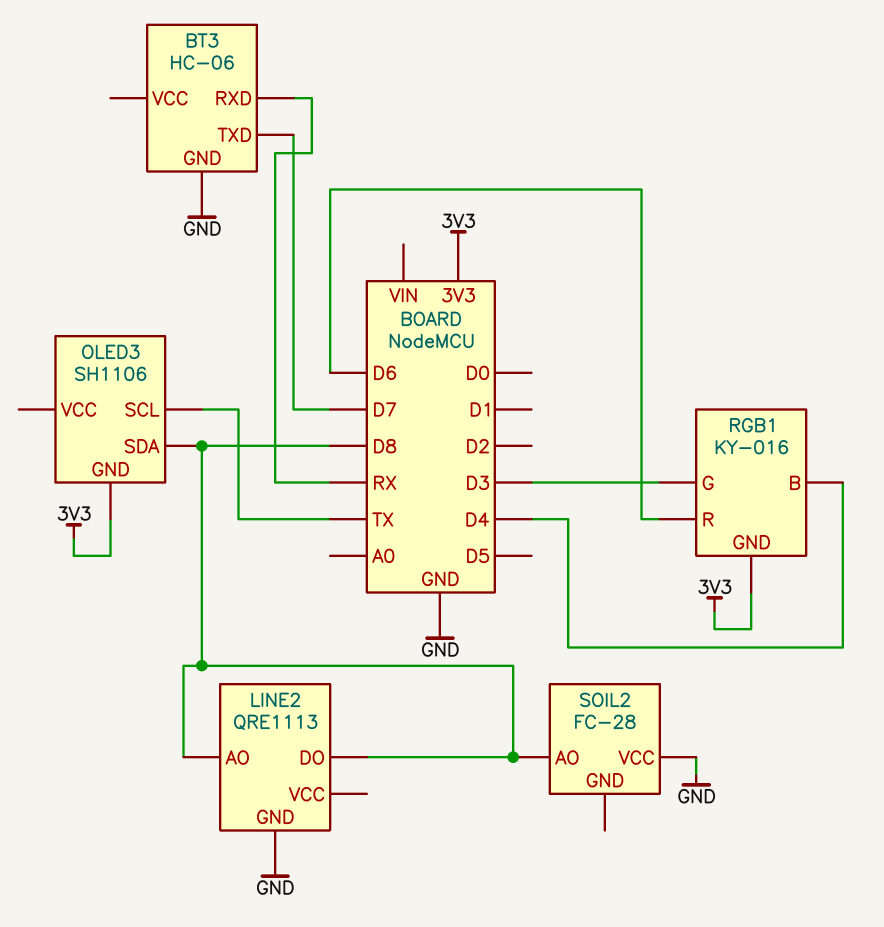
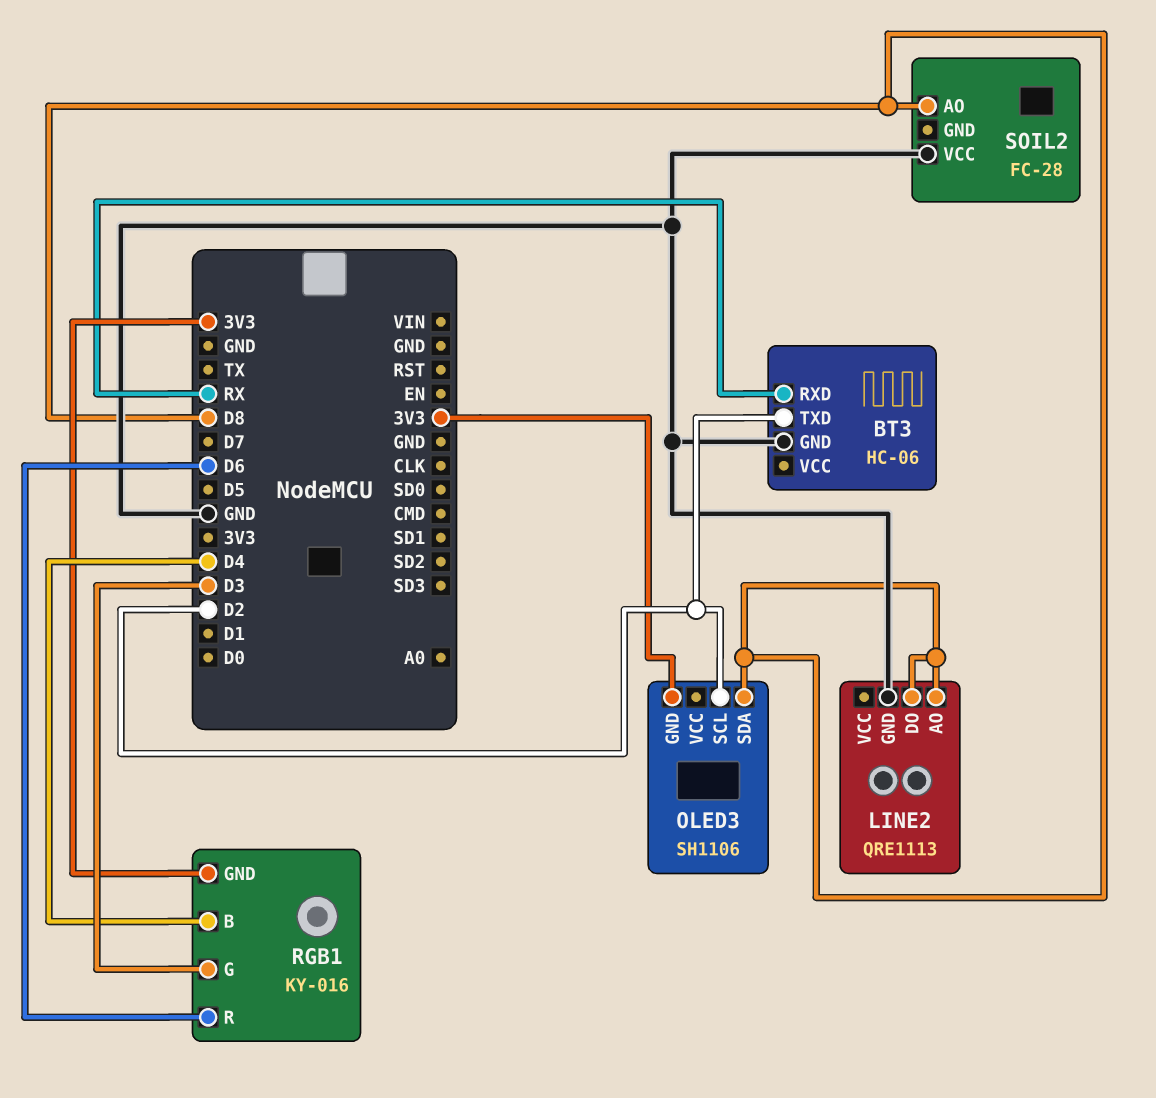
BT3 pin TXD: D7 -> D2
OLED3 pin SCL: TX -> D2

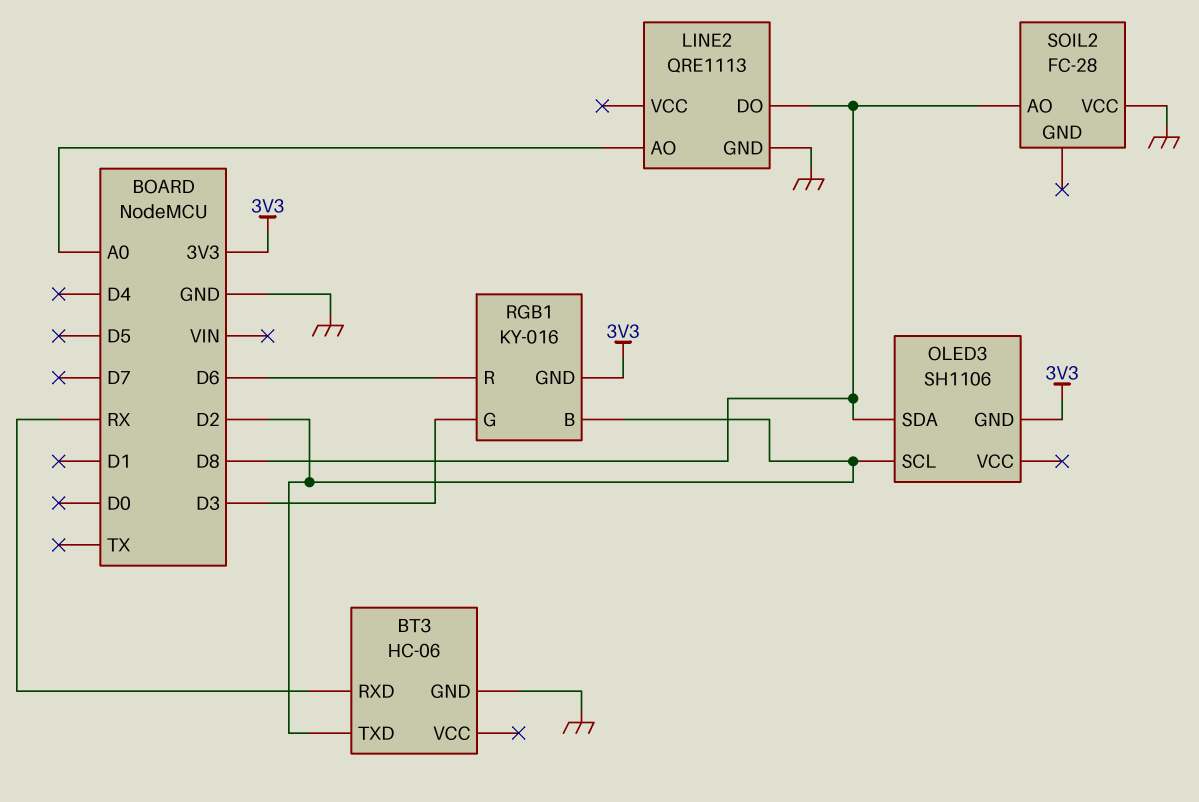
LINE2 pin AO: D8 -> A0
RGB1 pin B: D4 -> D2

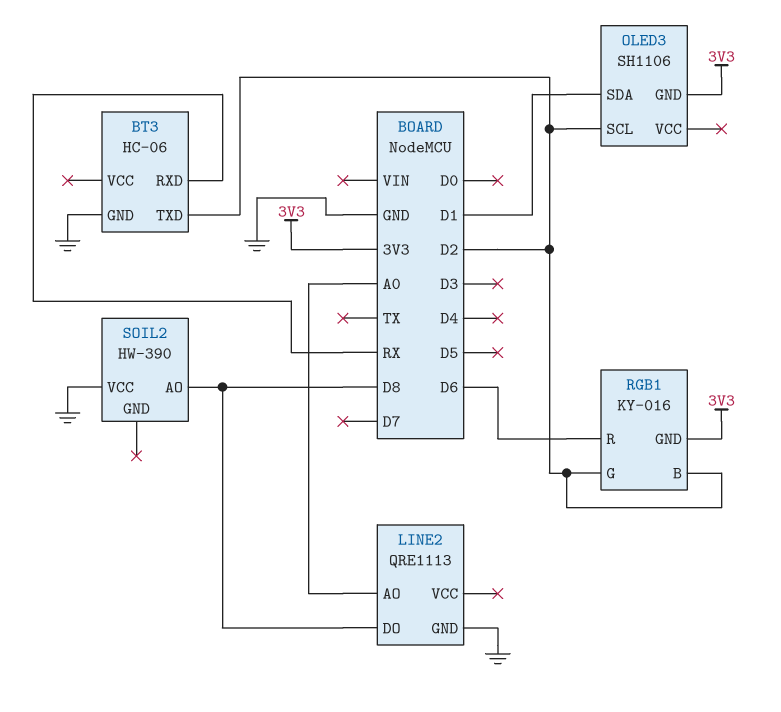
OLED3 pin SDA: D8 -> D1
RGB1 pin G: D3 -> D2
SOIL2: FC-28 -> HW-390

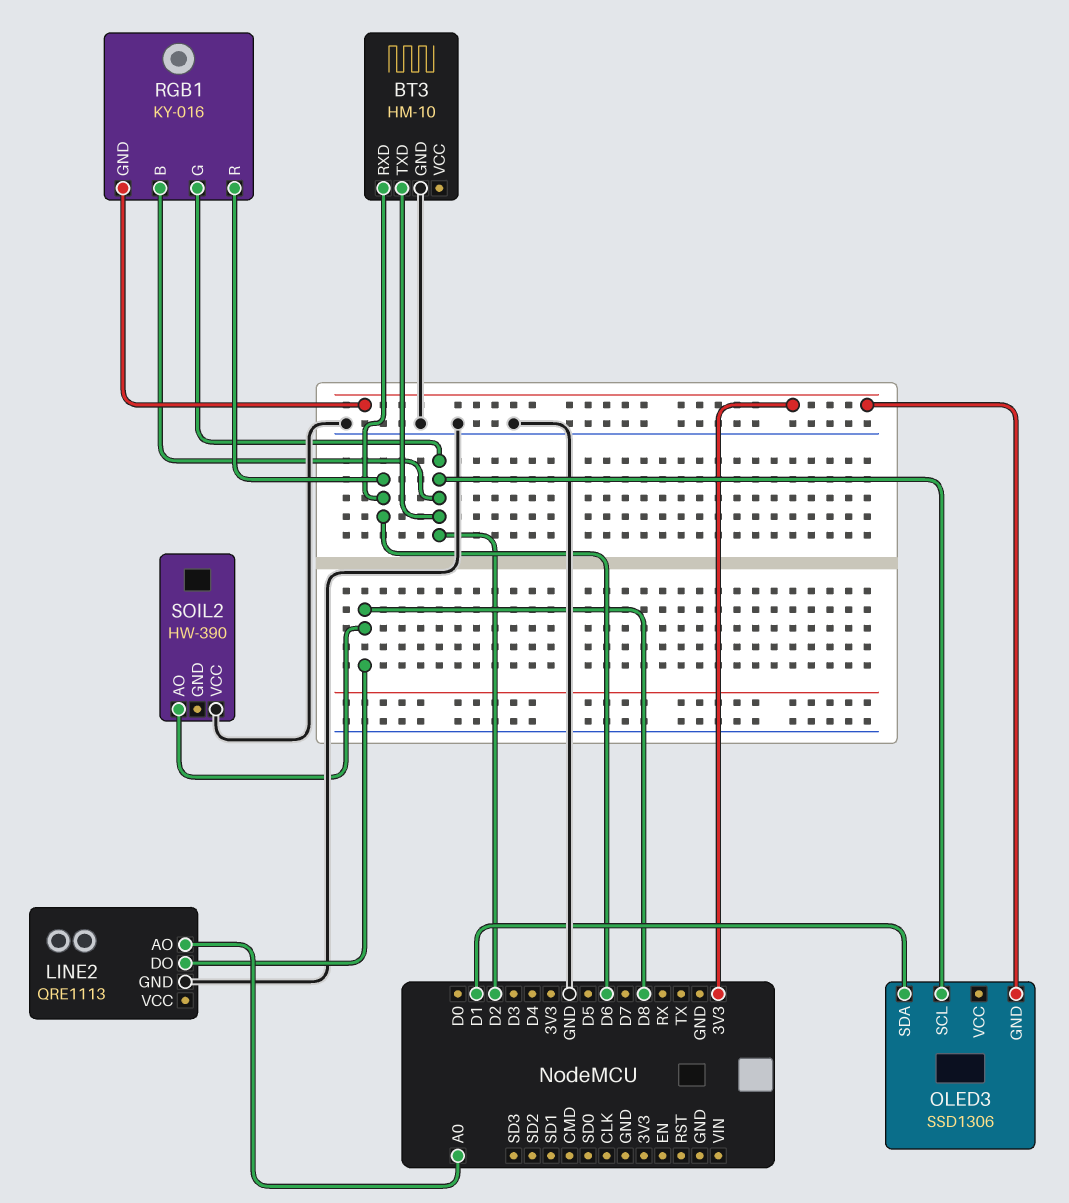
BT3: HC-06 -> HM-10
BT3 pin RXD: RX -> D6
OLED3: SH1106 -> SSD1306

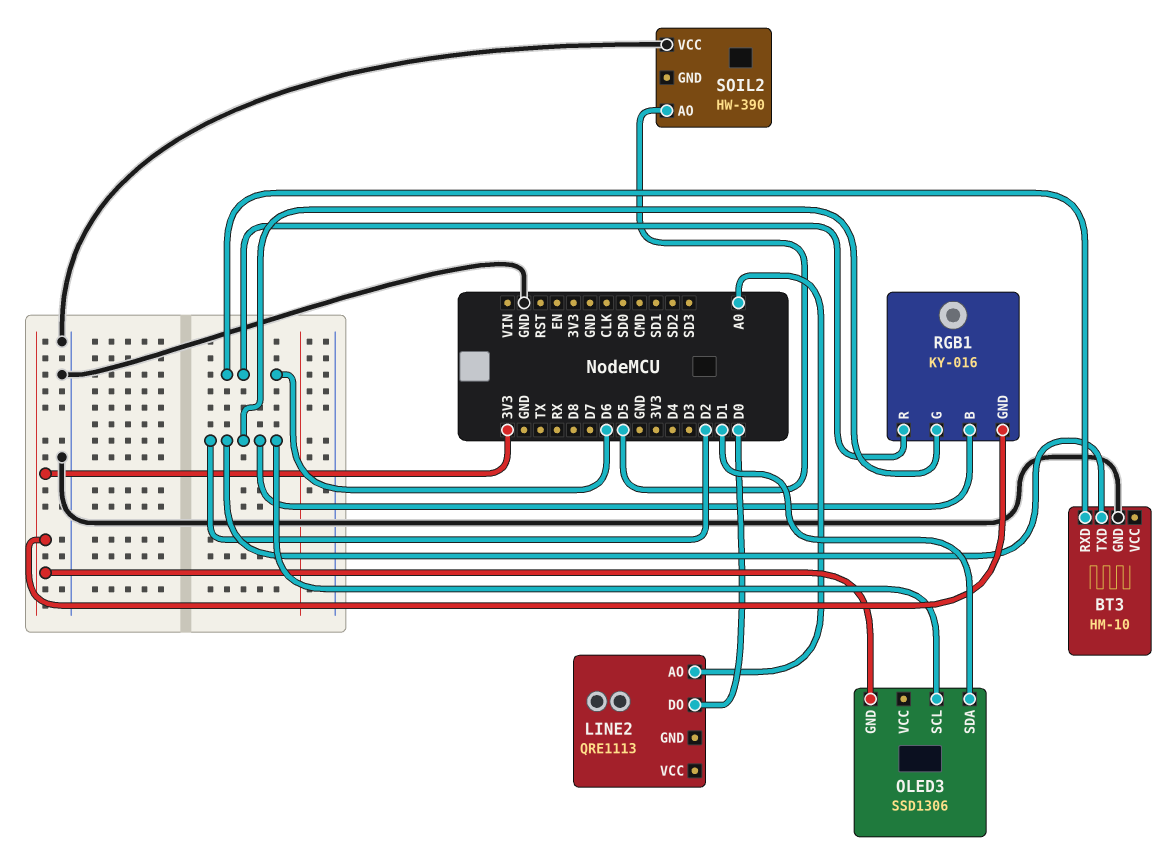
LINE2 pin DO: D8 -> D0
LINE2 pin GND: GND -> none
SOIL2 pin AO: D8 -> D5

